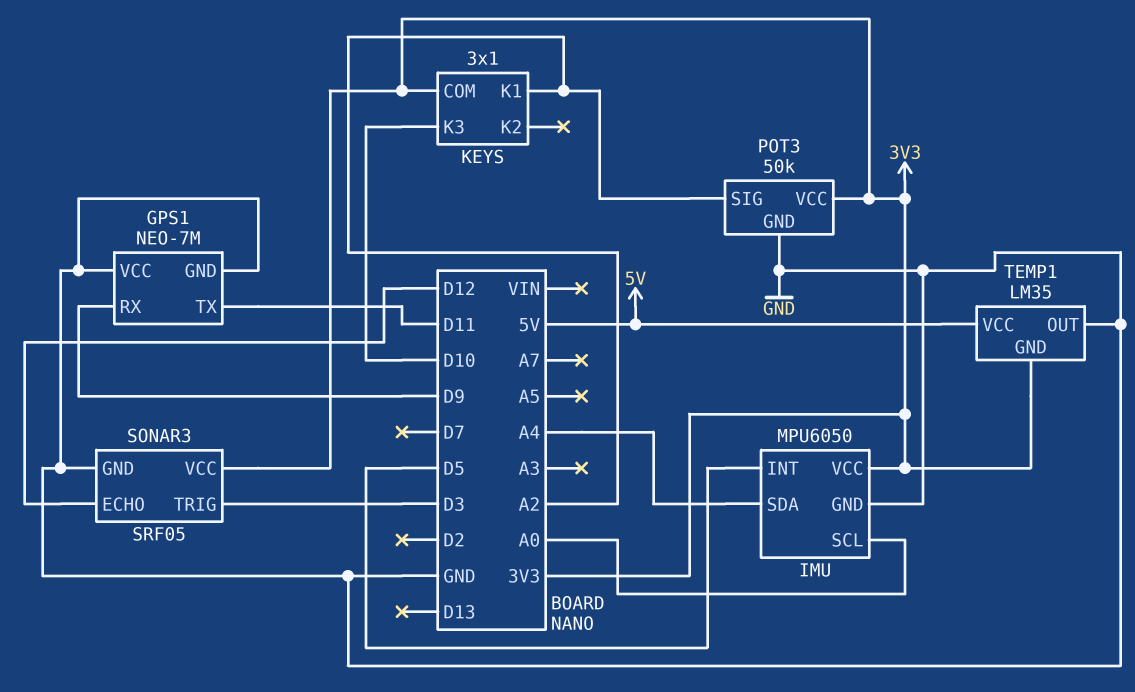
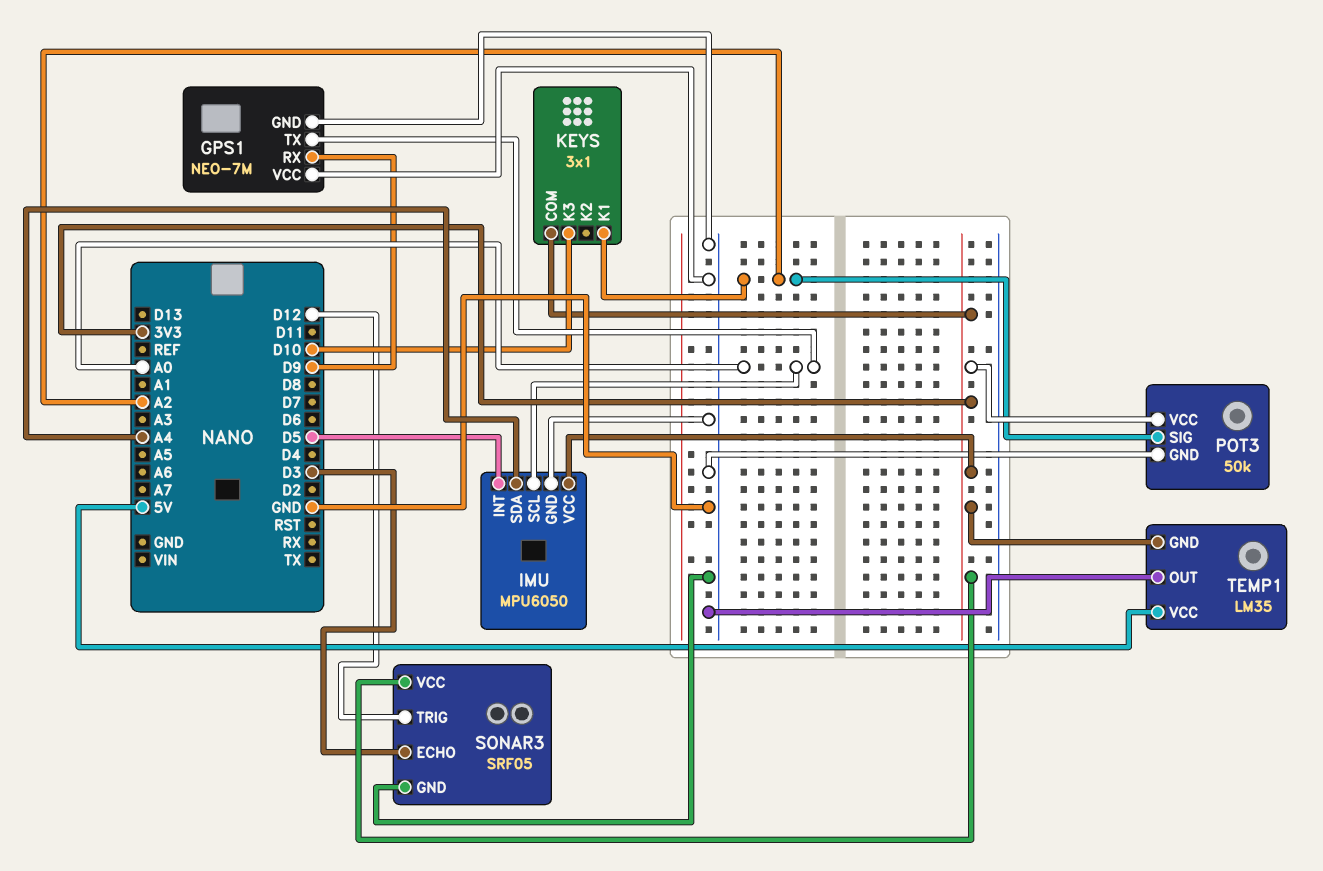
GPS1 pin TX: D11 -> A0
SONAR3 pin ECHO: D12 -> D3
SONAR3 pin TRIG: D3 -> D12

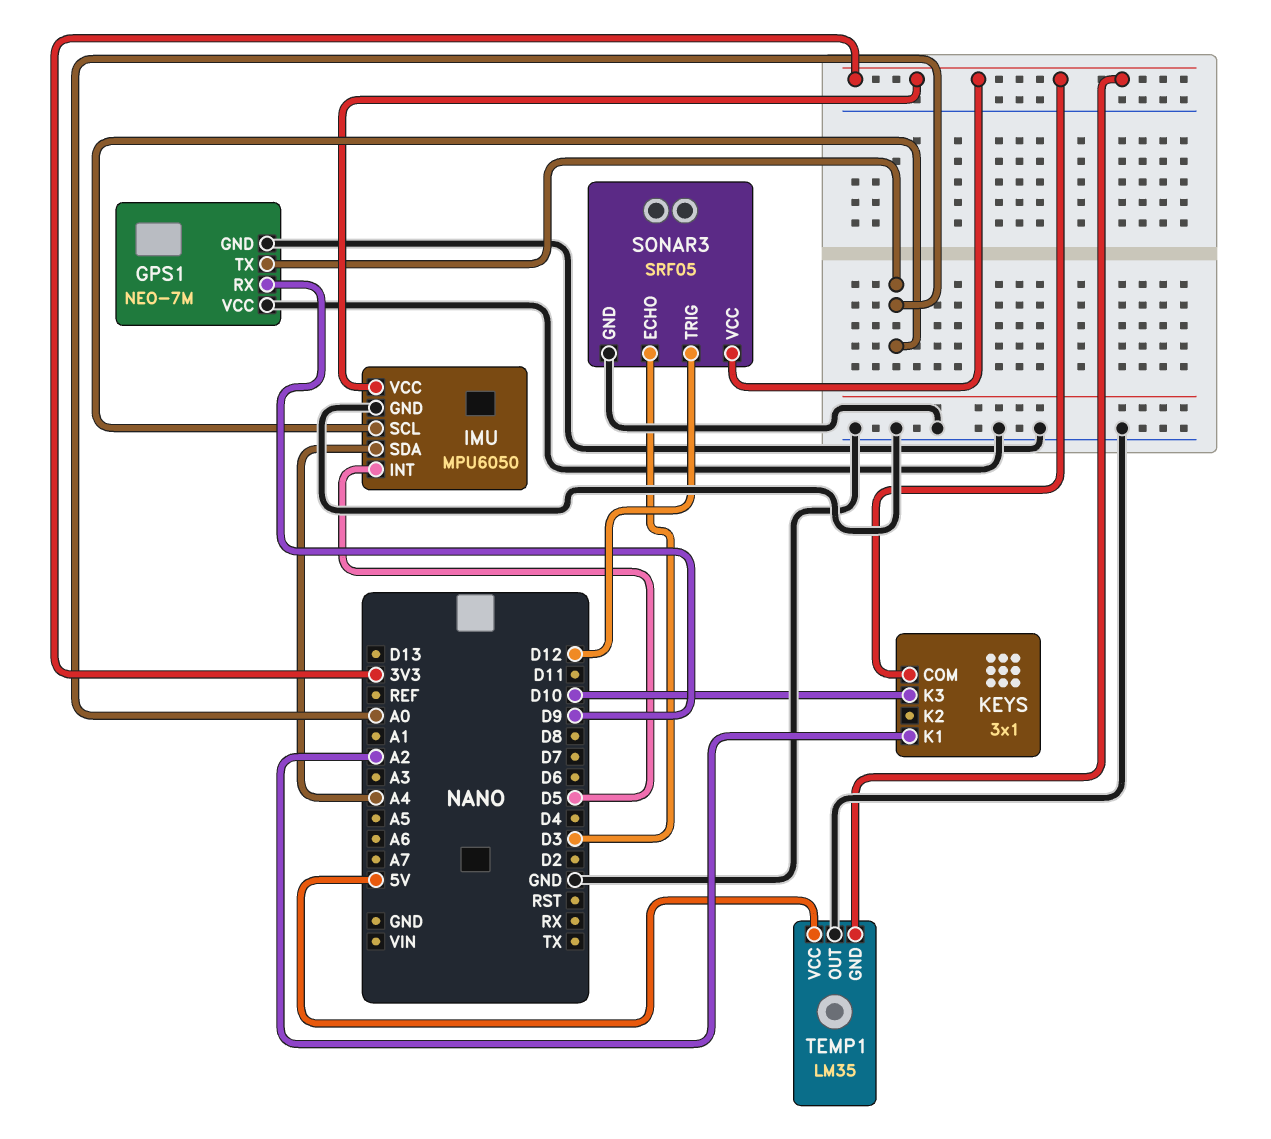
POT3: 50k -> none
POT3 pin GND: GND -> none
POT3 pin SIG: A2 -> none
POT3 pin VCC: 3V3 -> none

